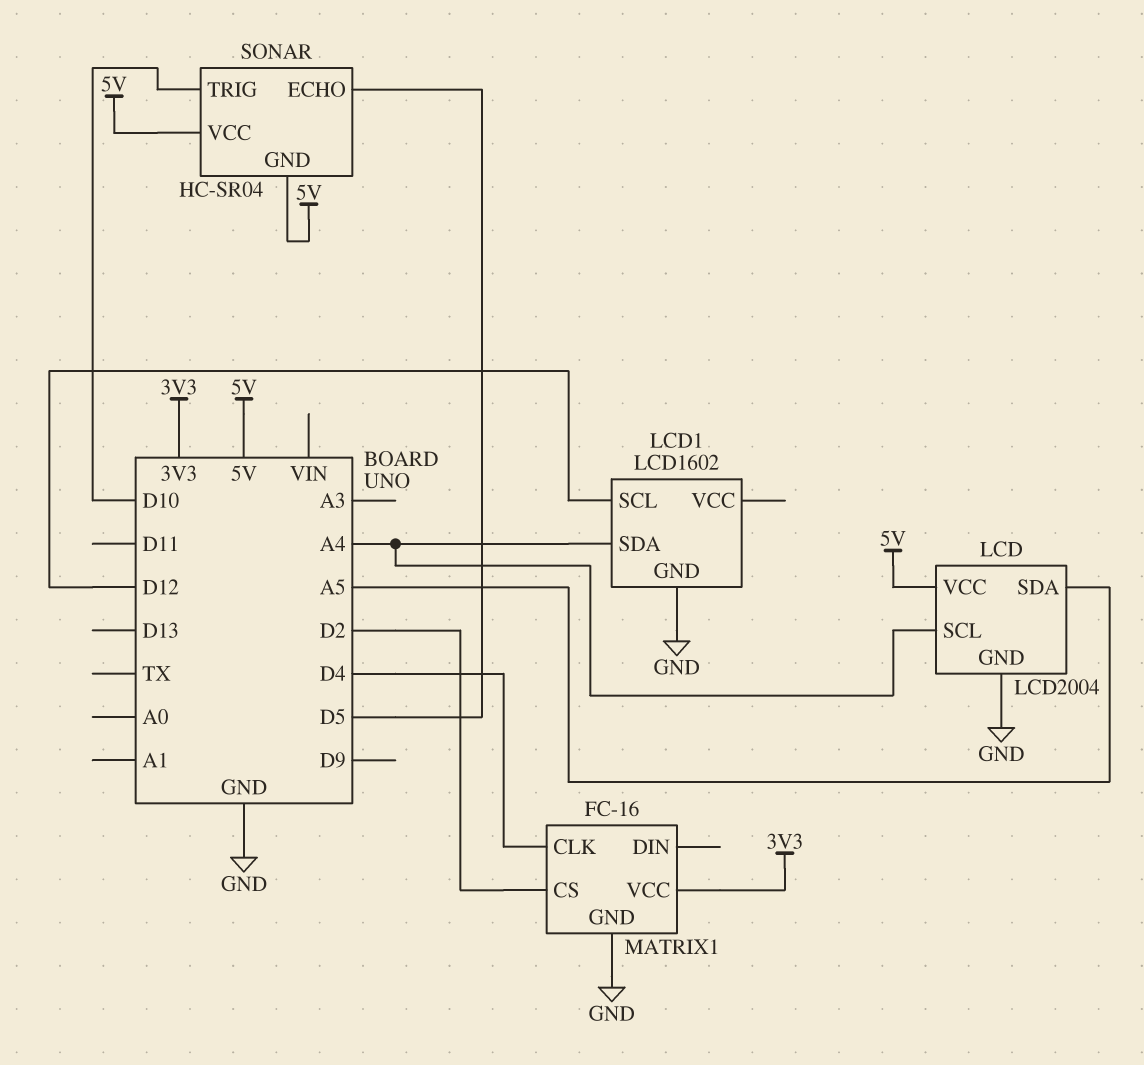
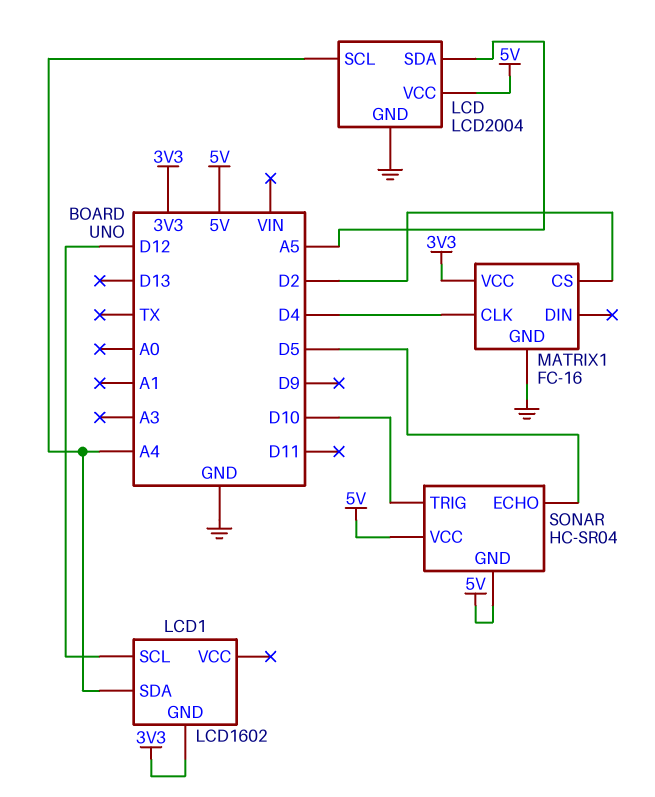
LCD1 pin GND: GND -> 3V3

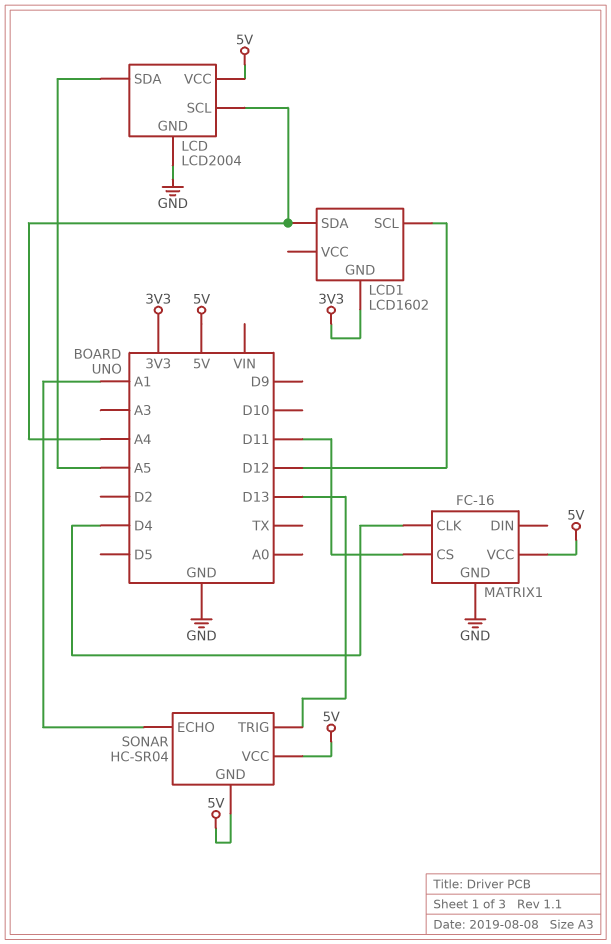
MATRIX1 pin CS: D2 -> D11
MATRIX1 pin VCC: 3V3 -> 5V
SONAR pin ECHO: D5 -> A1
SONAR pin TRIG: D10 -> D13

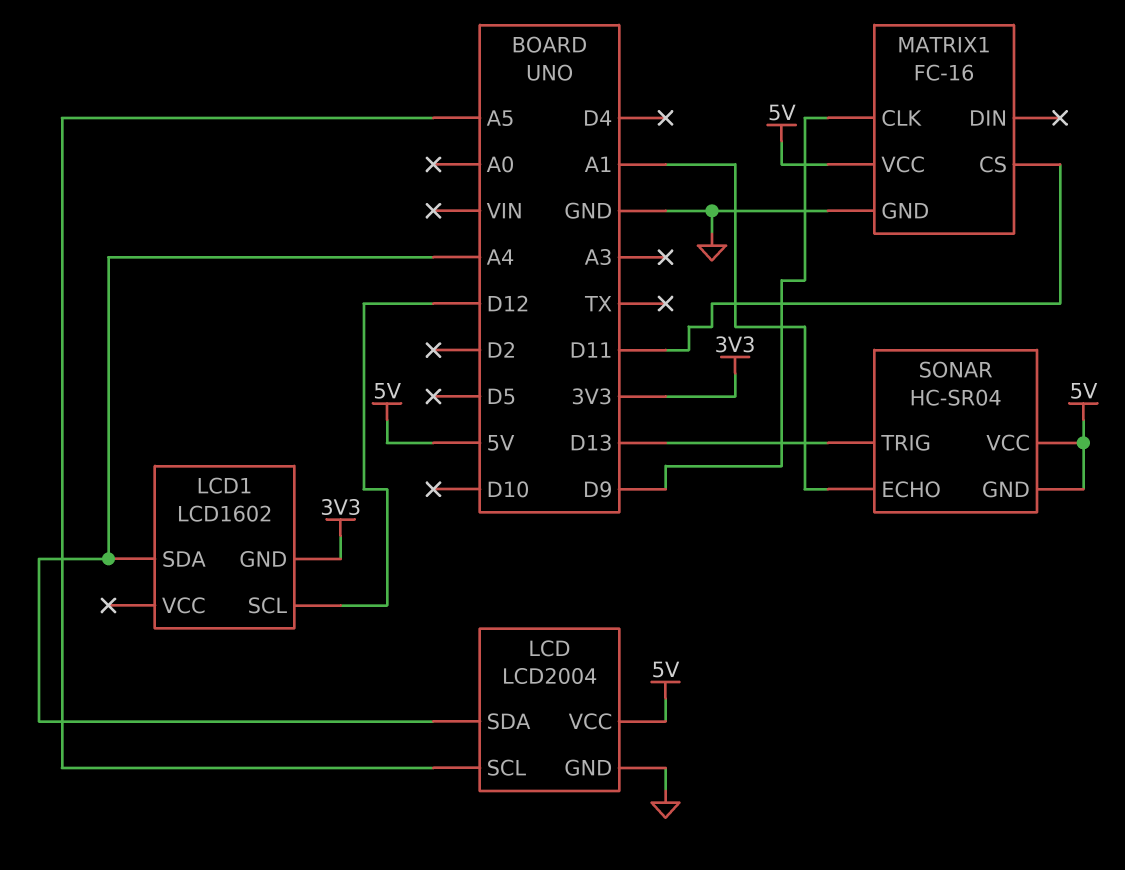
LCD pin SCL: A4 -> A5
LCD pin SDA: A5 -> A4
MATRIX1 pin CLK: D4 -> D9

